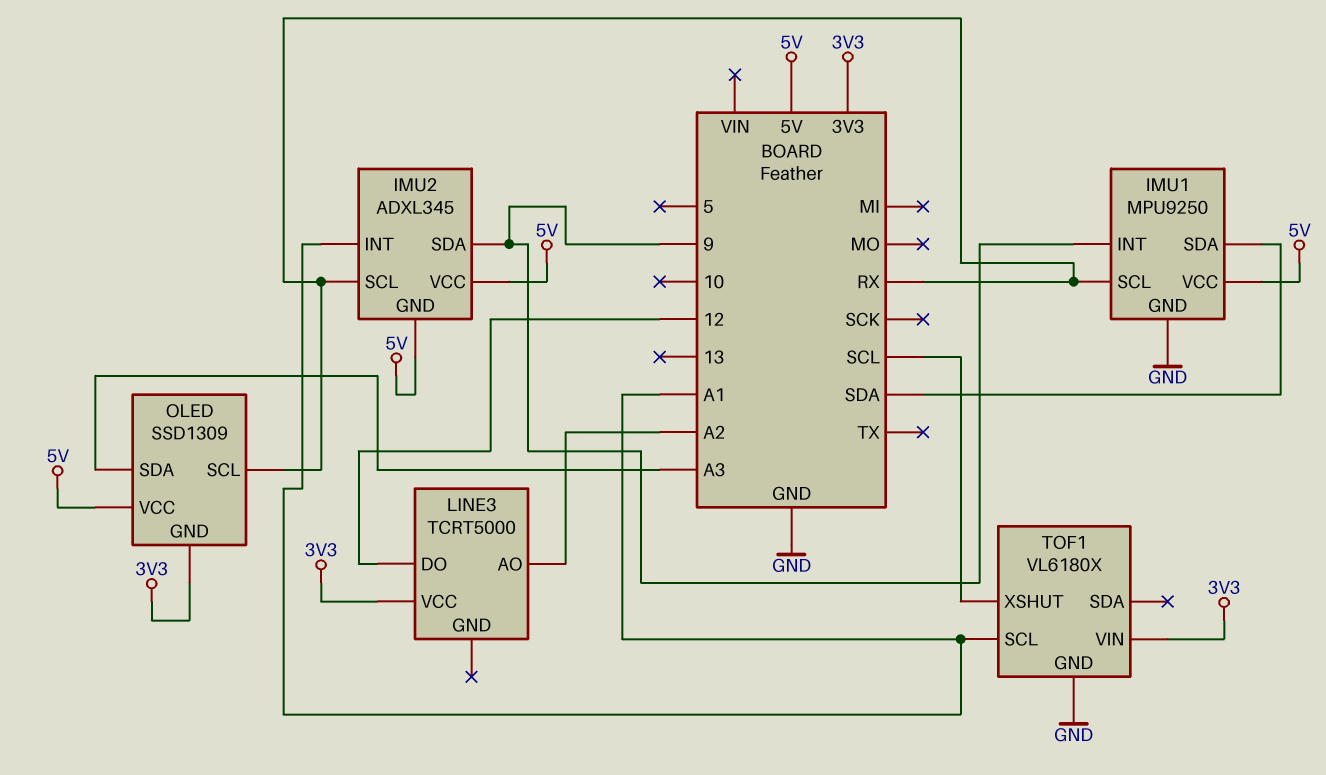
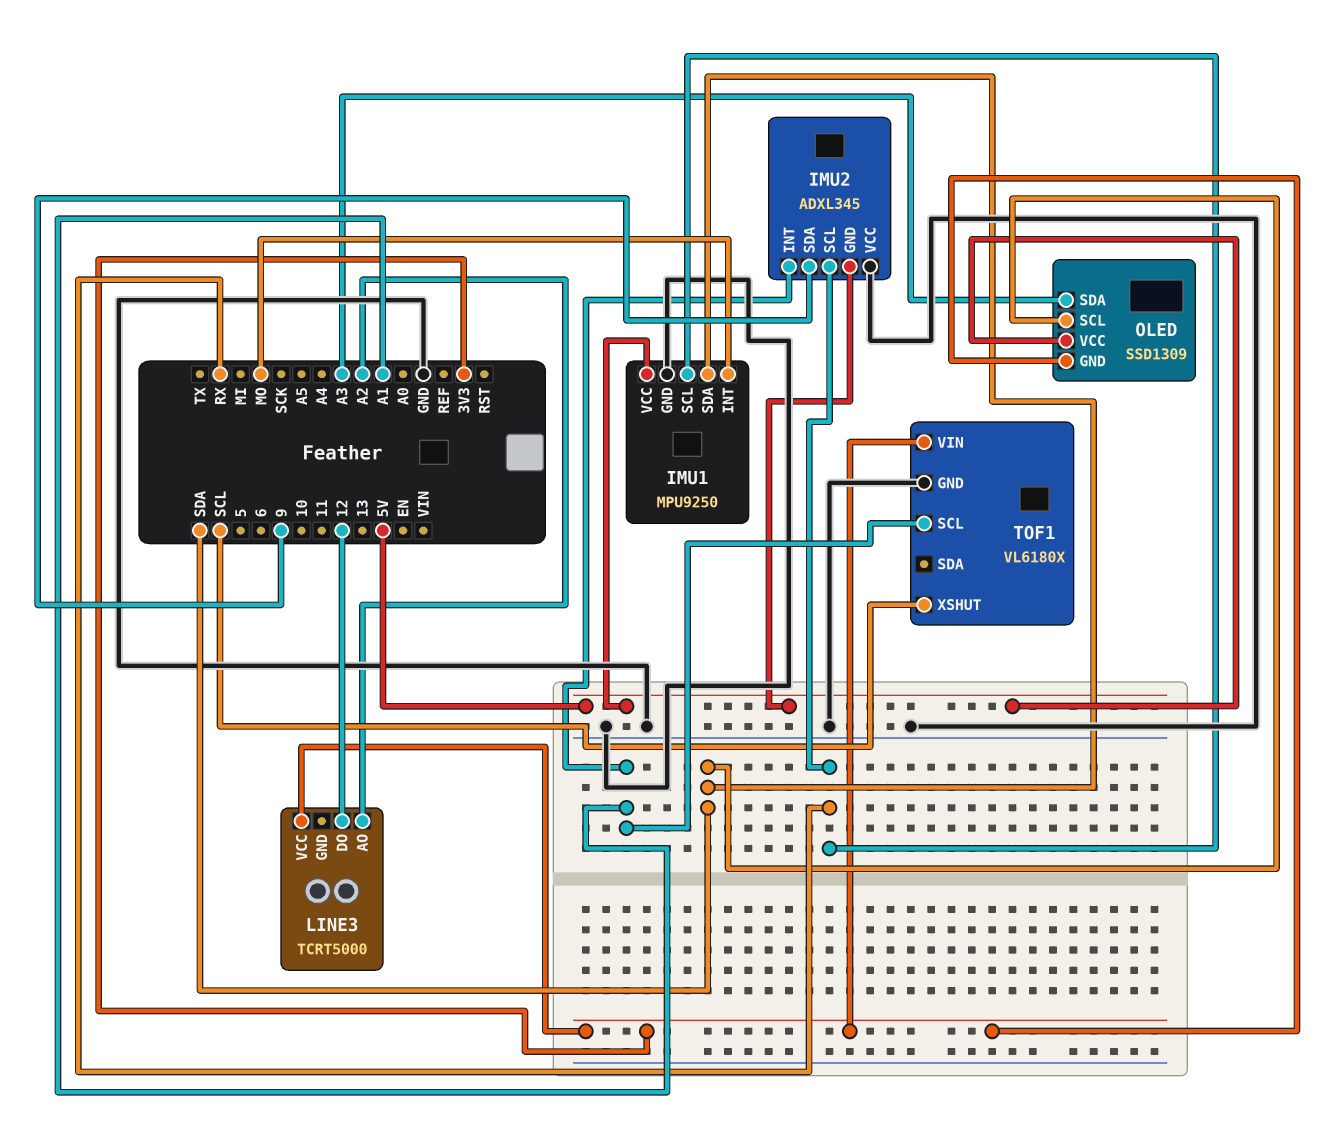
IMU1 pin INT: 9 -> MO
IMU2 pin VCC: 5V -> GND
OLED pin SCL: RX -> SDA

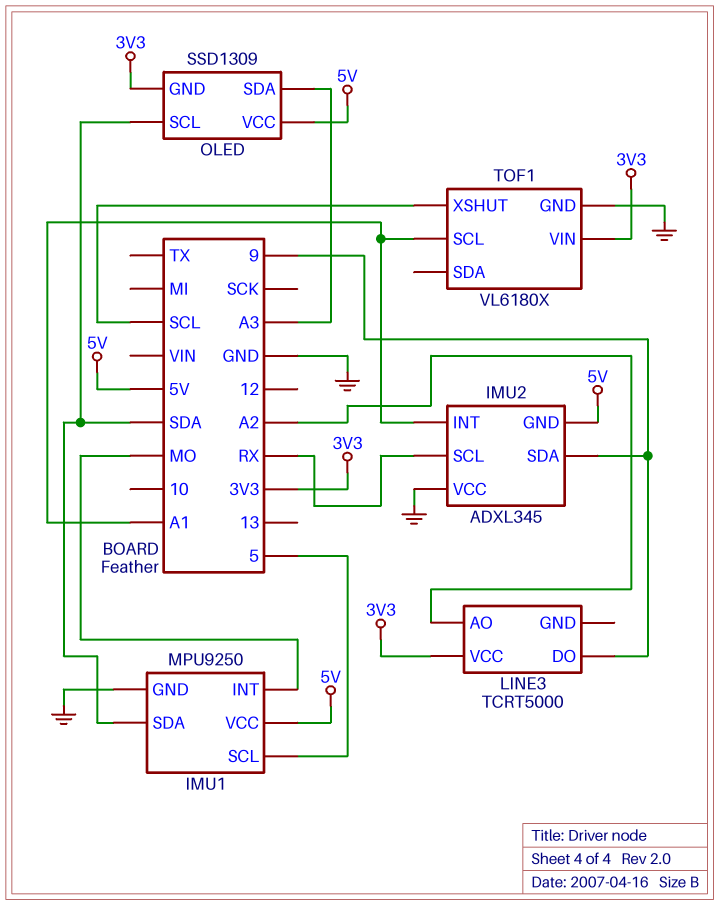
IMU1 pin SCL: RX -> 5
LINE3 pin DO: 12 -> 9

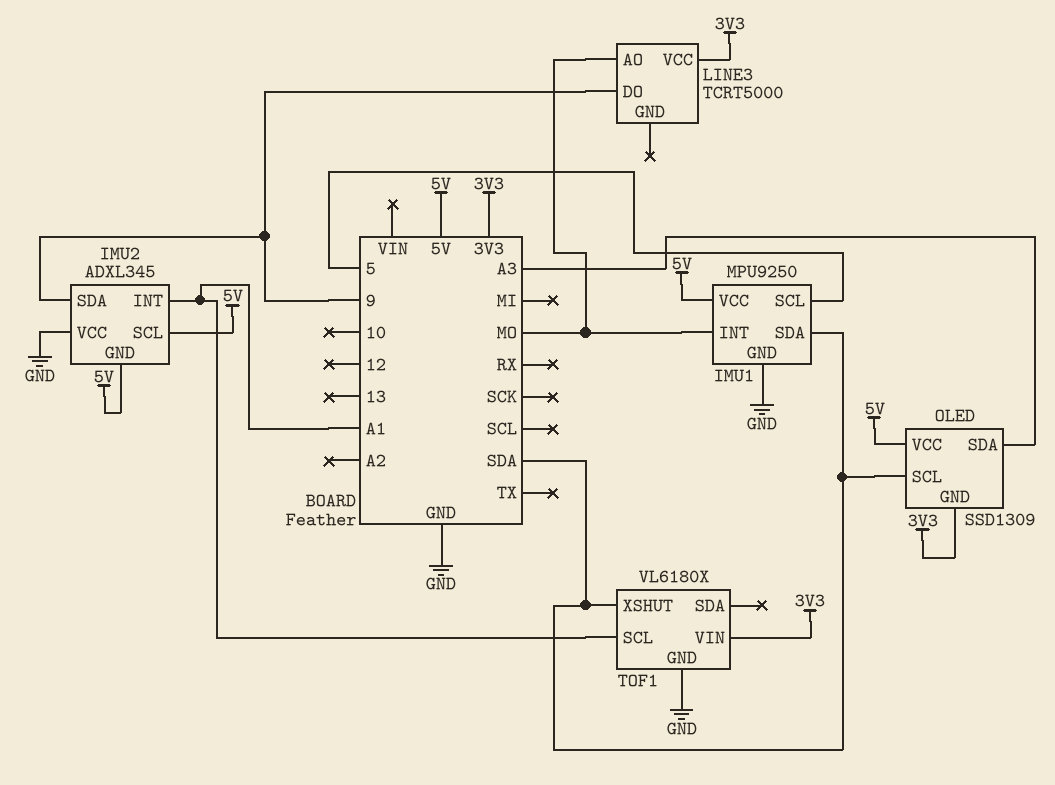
IMU2 pin SCL: RX -> 5V
LINE3 pin AO: A2 -> MO
TOF1 pin XSHUT: SCL -> SDA

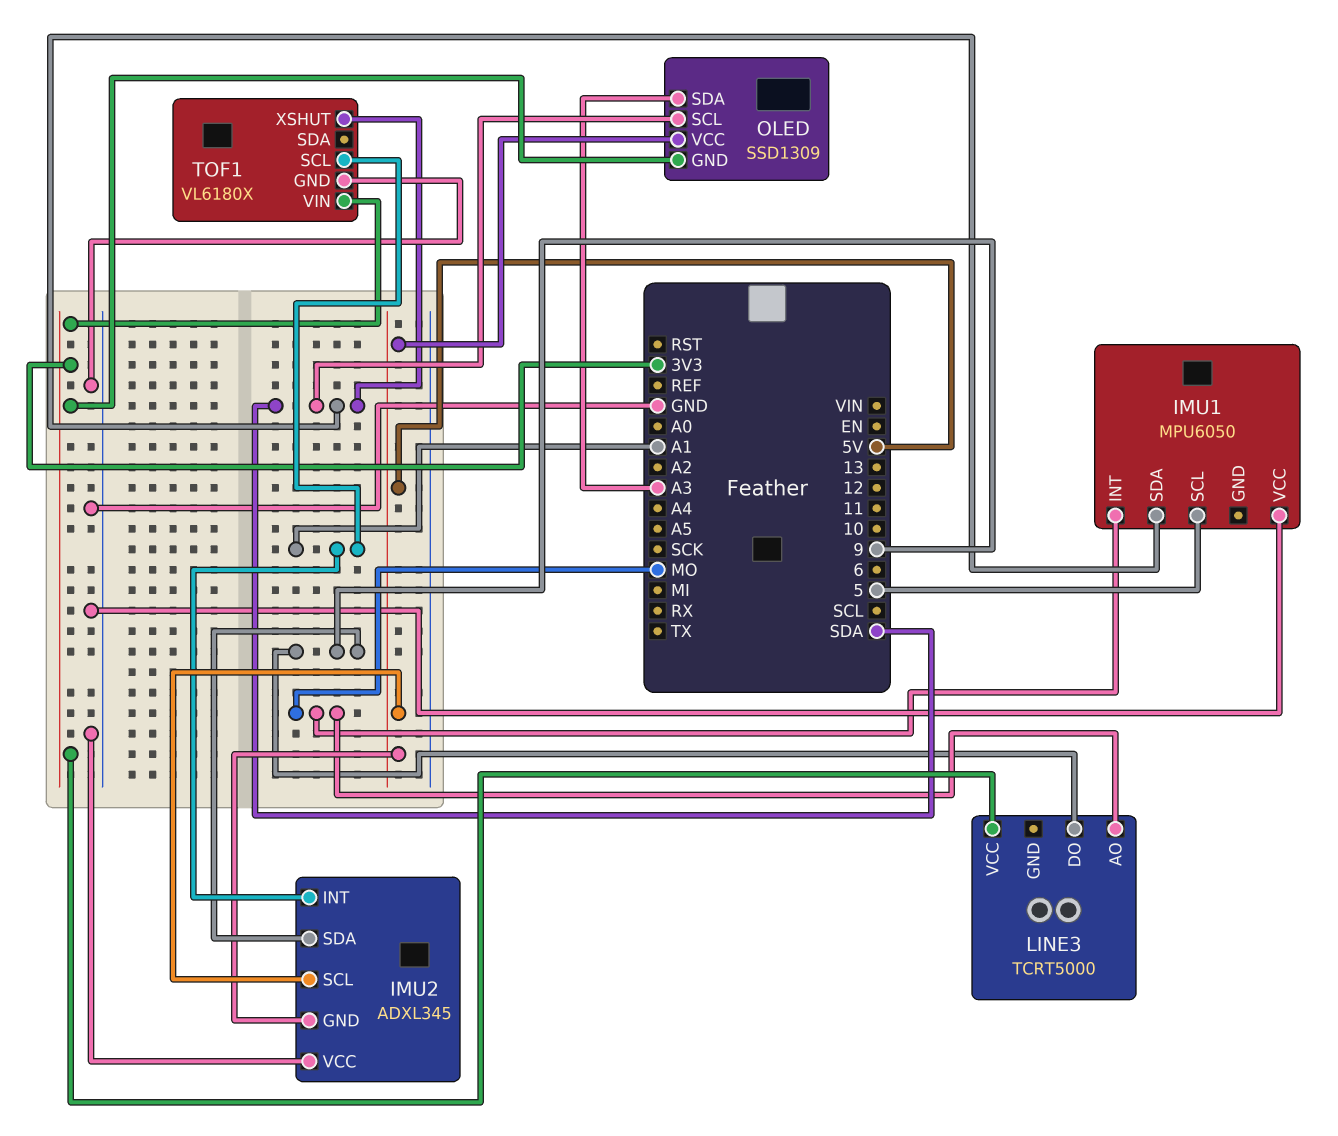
IMU1: MPU9250 -> MPU6050
IMU1 pin GND: GND -> none
IMU1 pin VCC: 5V -> GND

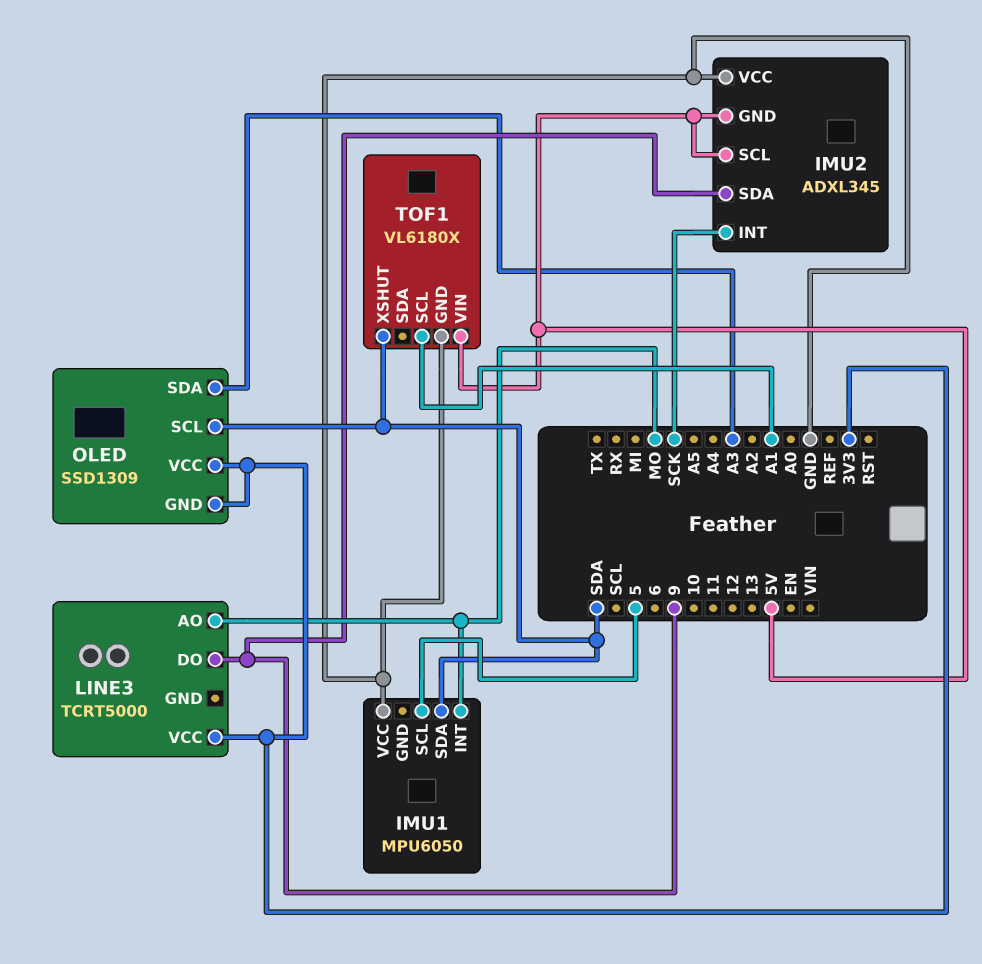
IMU2 pin INT: A1 -> SCK
OLED pin VCC: 5V -> 3V3
TOF1 pin VIN: 3V3 -> 5V

